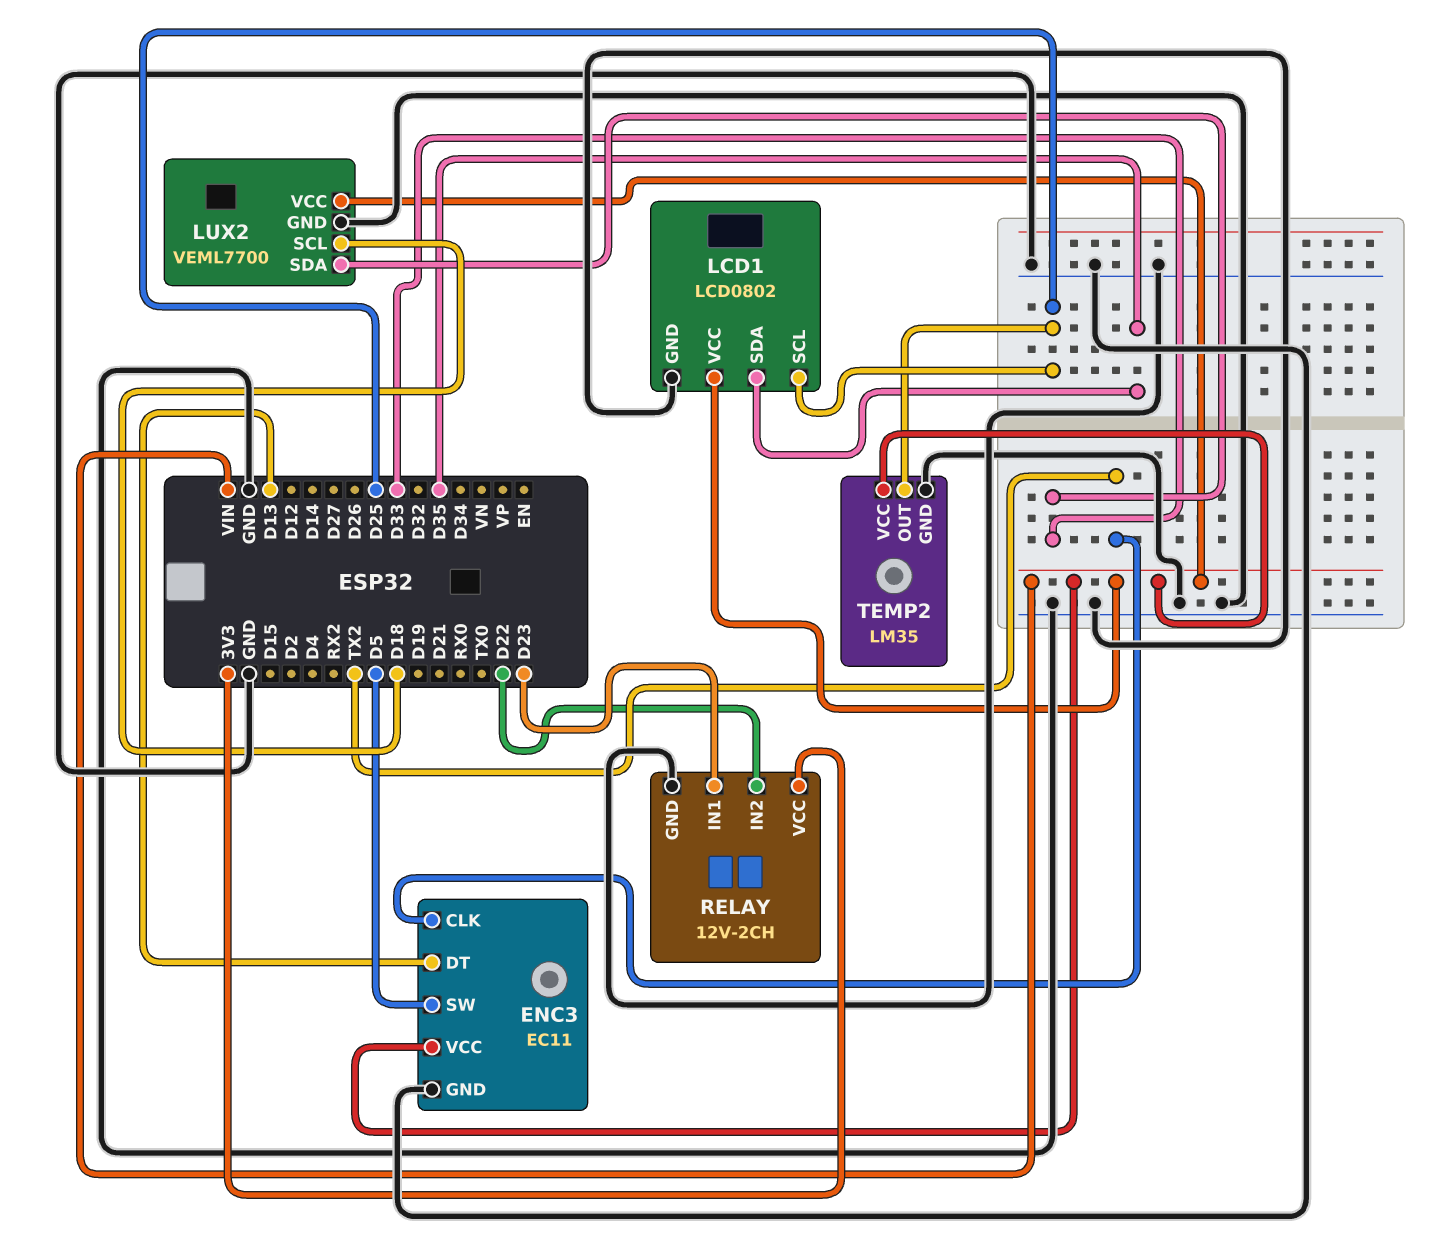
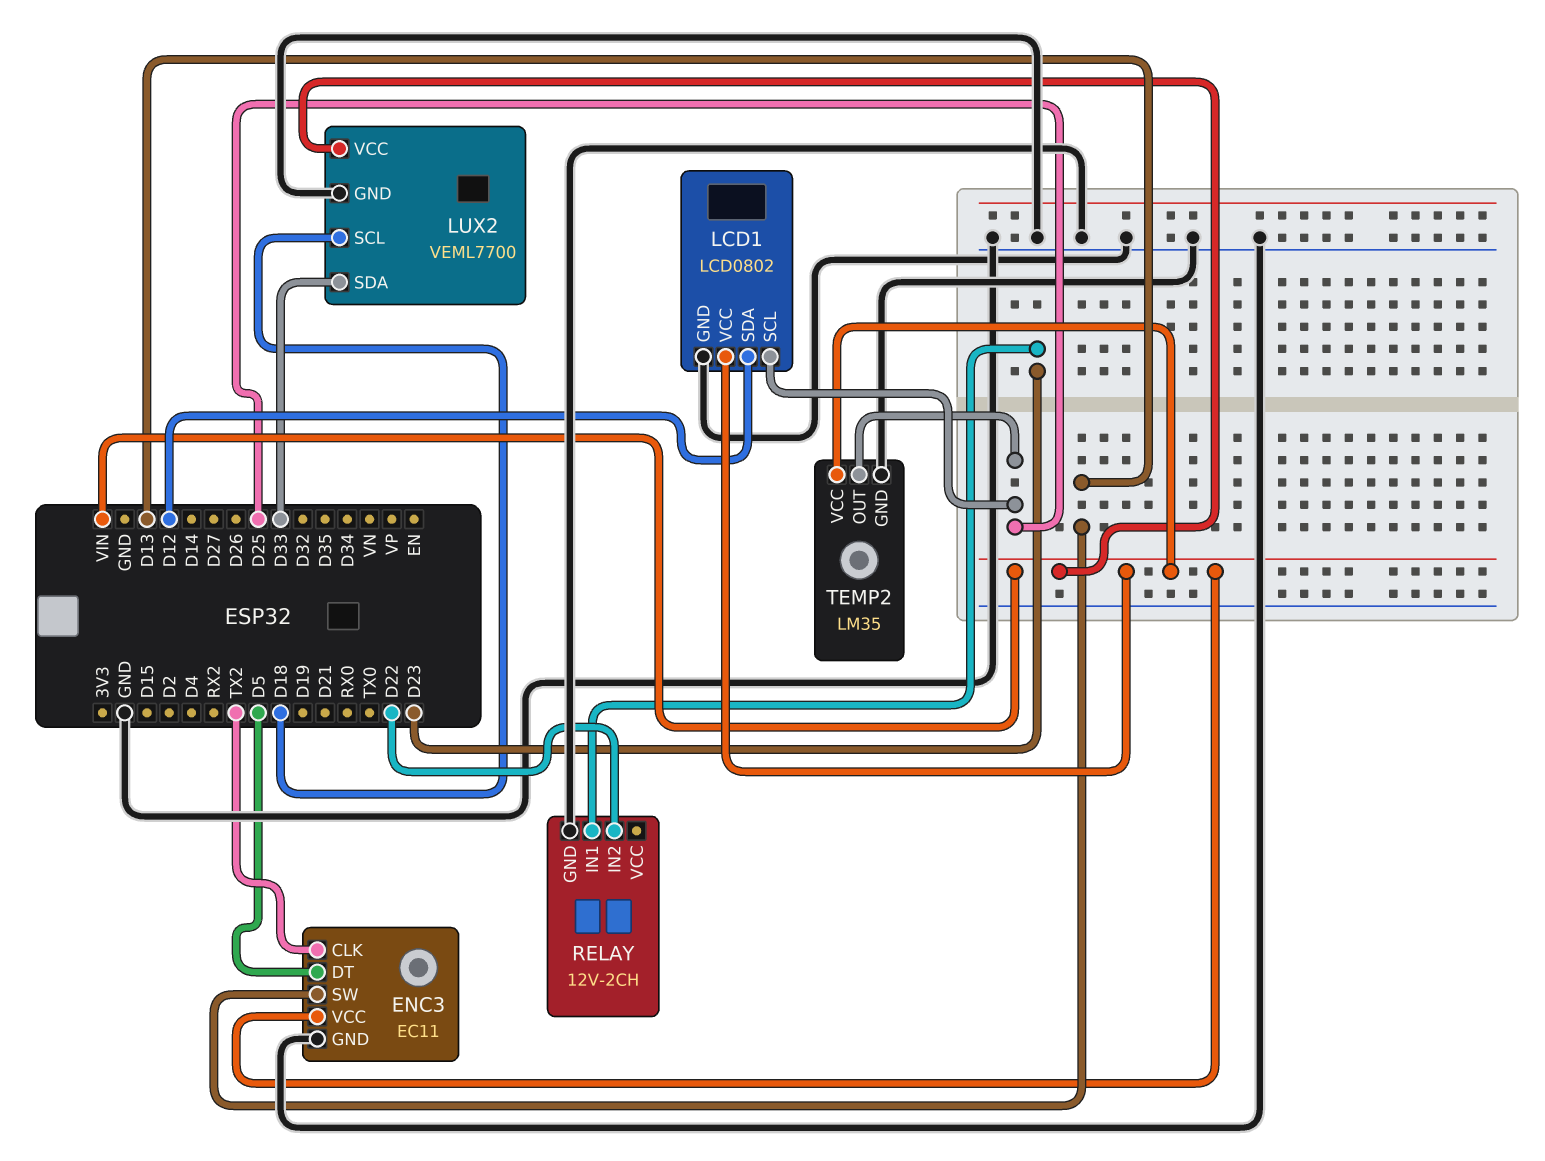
ENC3 pin DT: D13 -> D5
ENC3 pin SW: D5 -> D13
LCD1 pin SDA: D35 -> D12
RELAY pin VCC: 3V3 -> none

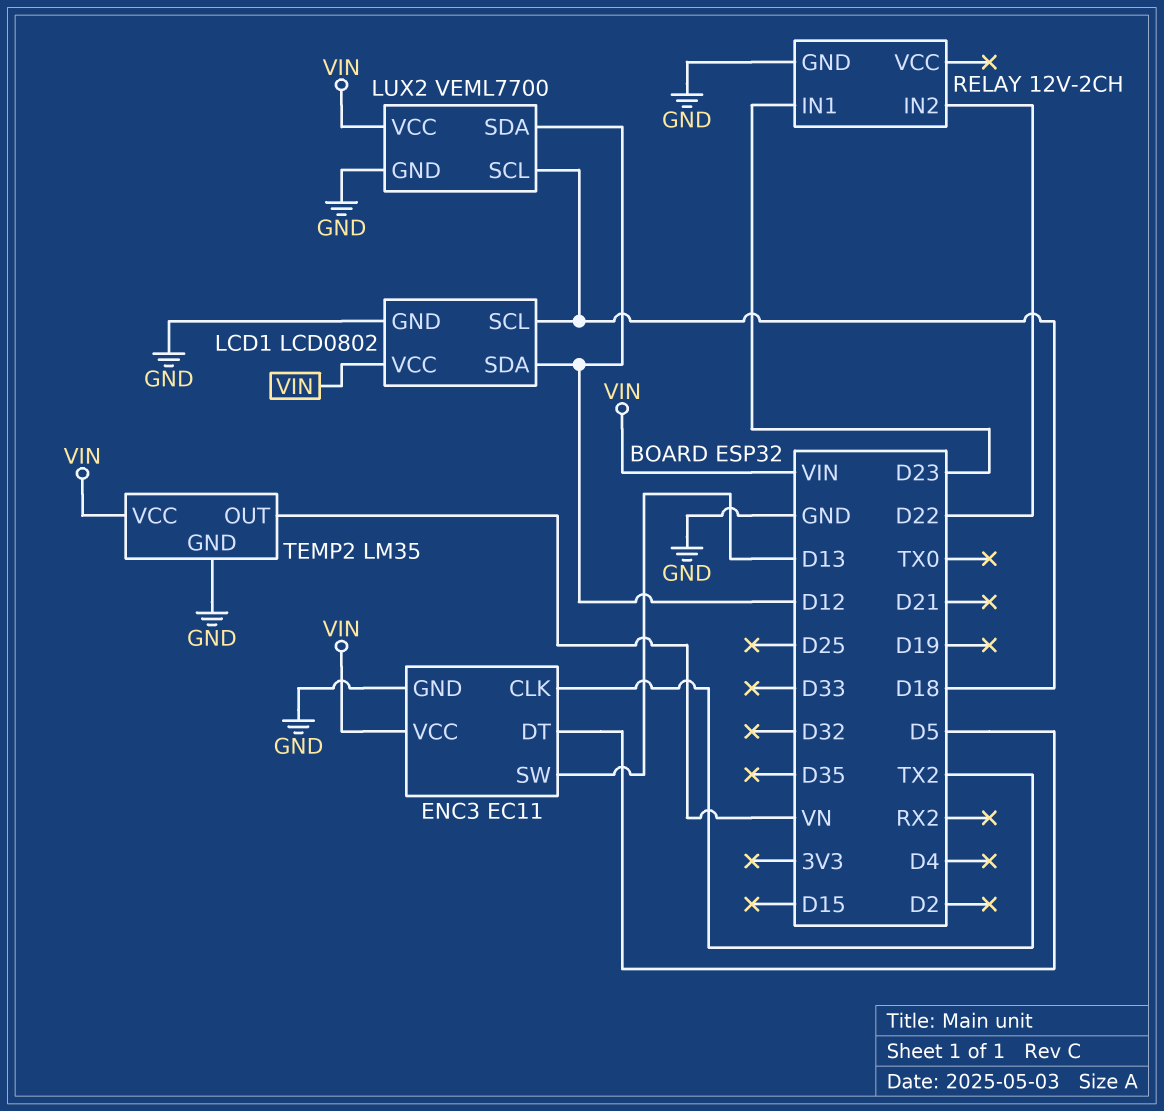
LCD1 pin SCL: D25 -> D18
LUX2 pin SDA: D33 -> D12
TEMP2 pin OUT: D25 -> VN

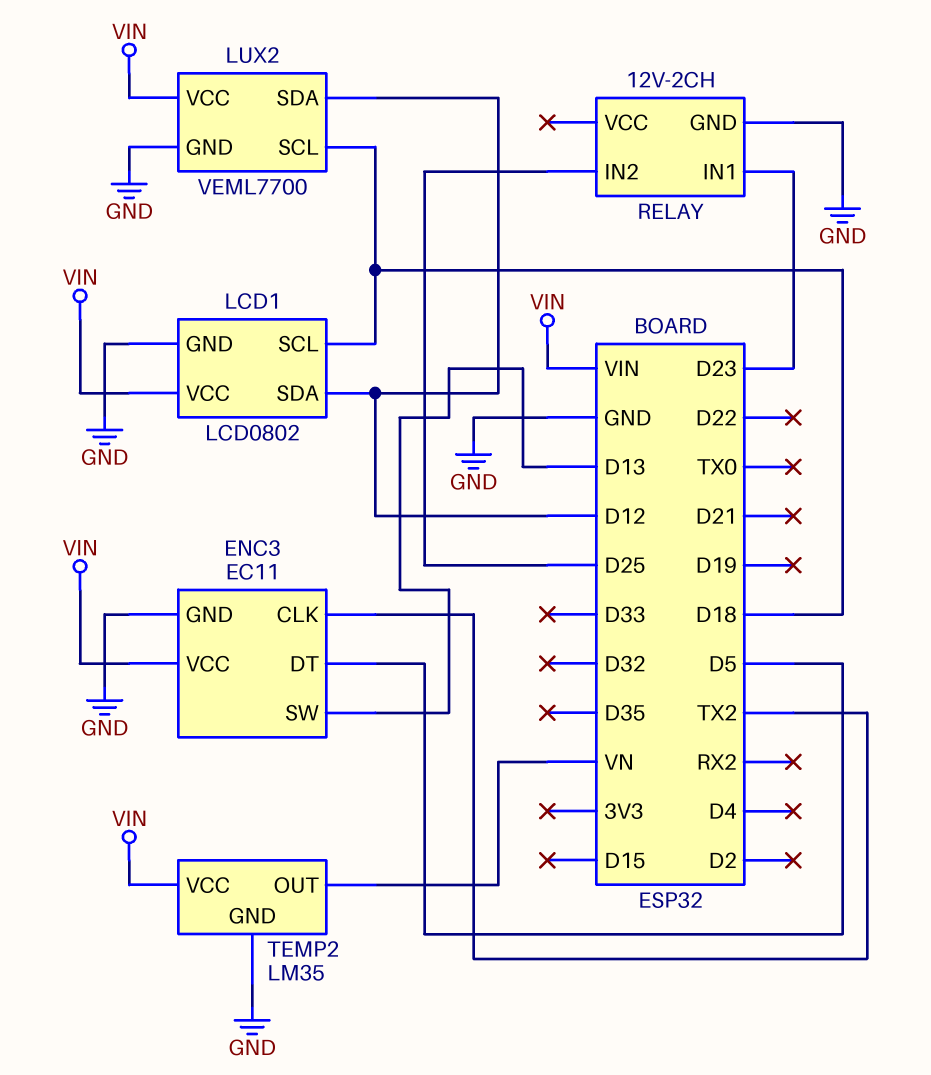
RELAY pin IN2: D22 -> D25

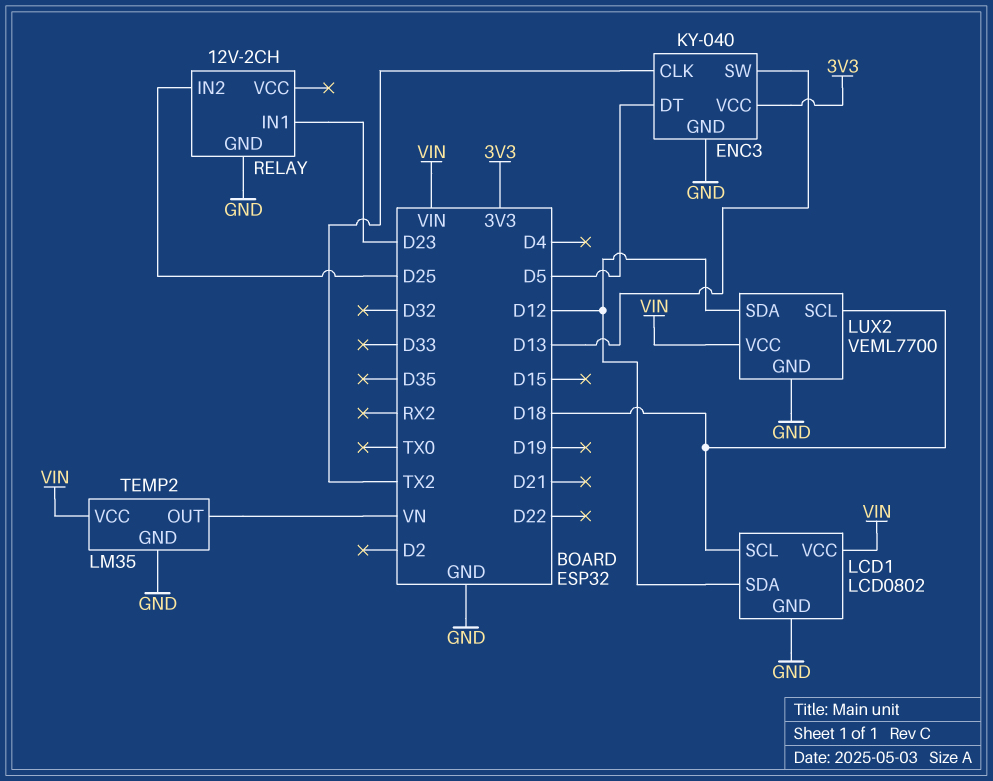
ENC3: EC11 -> KY-040
ENC3 pin VCC: VIN -> 3V3

